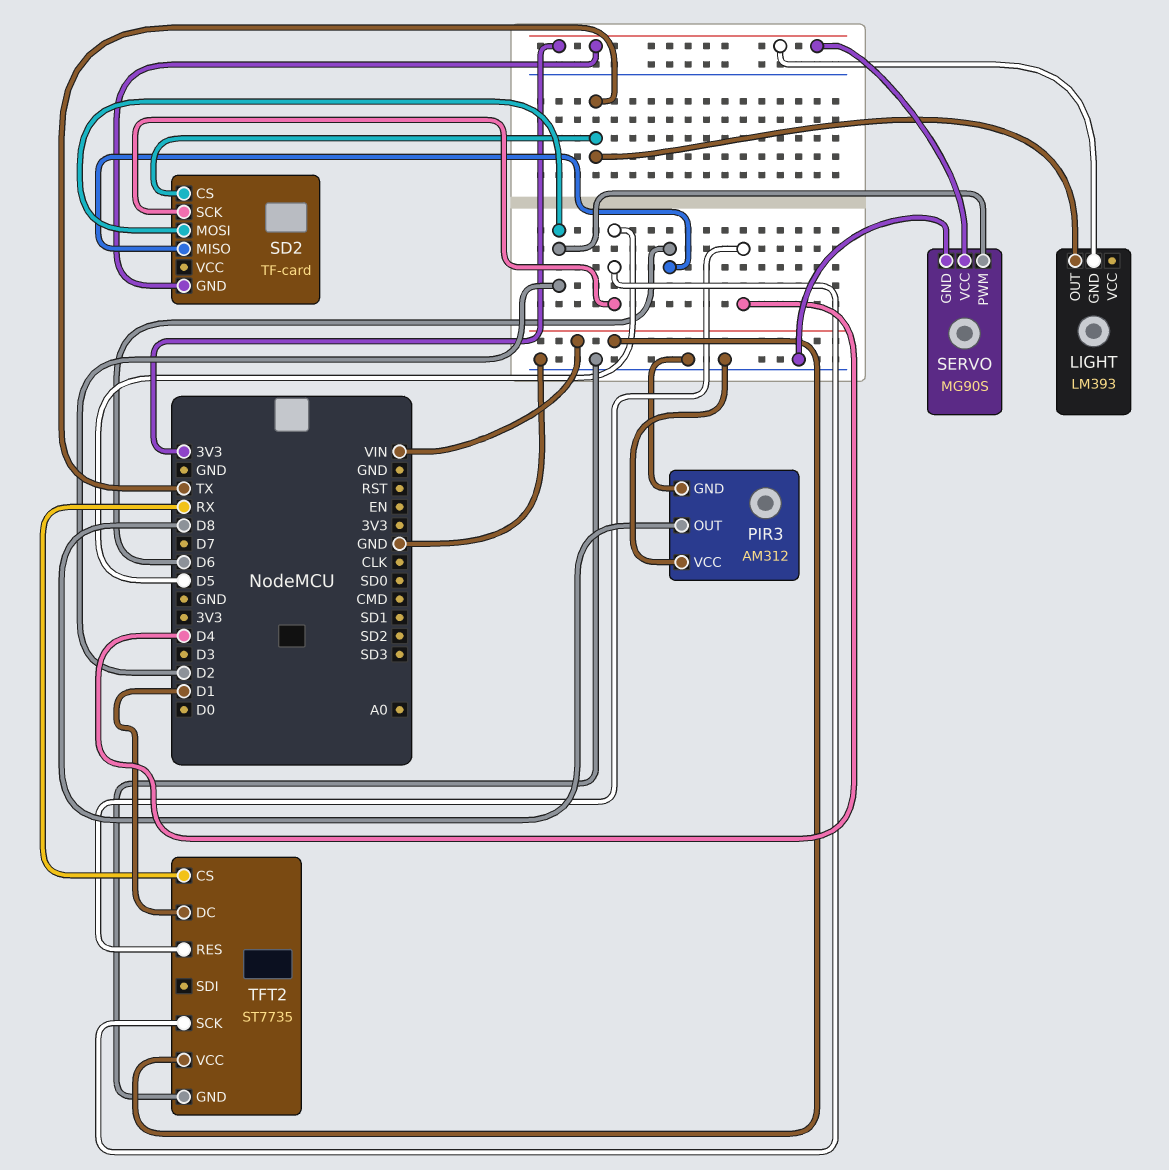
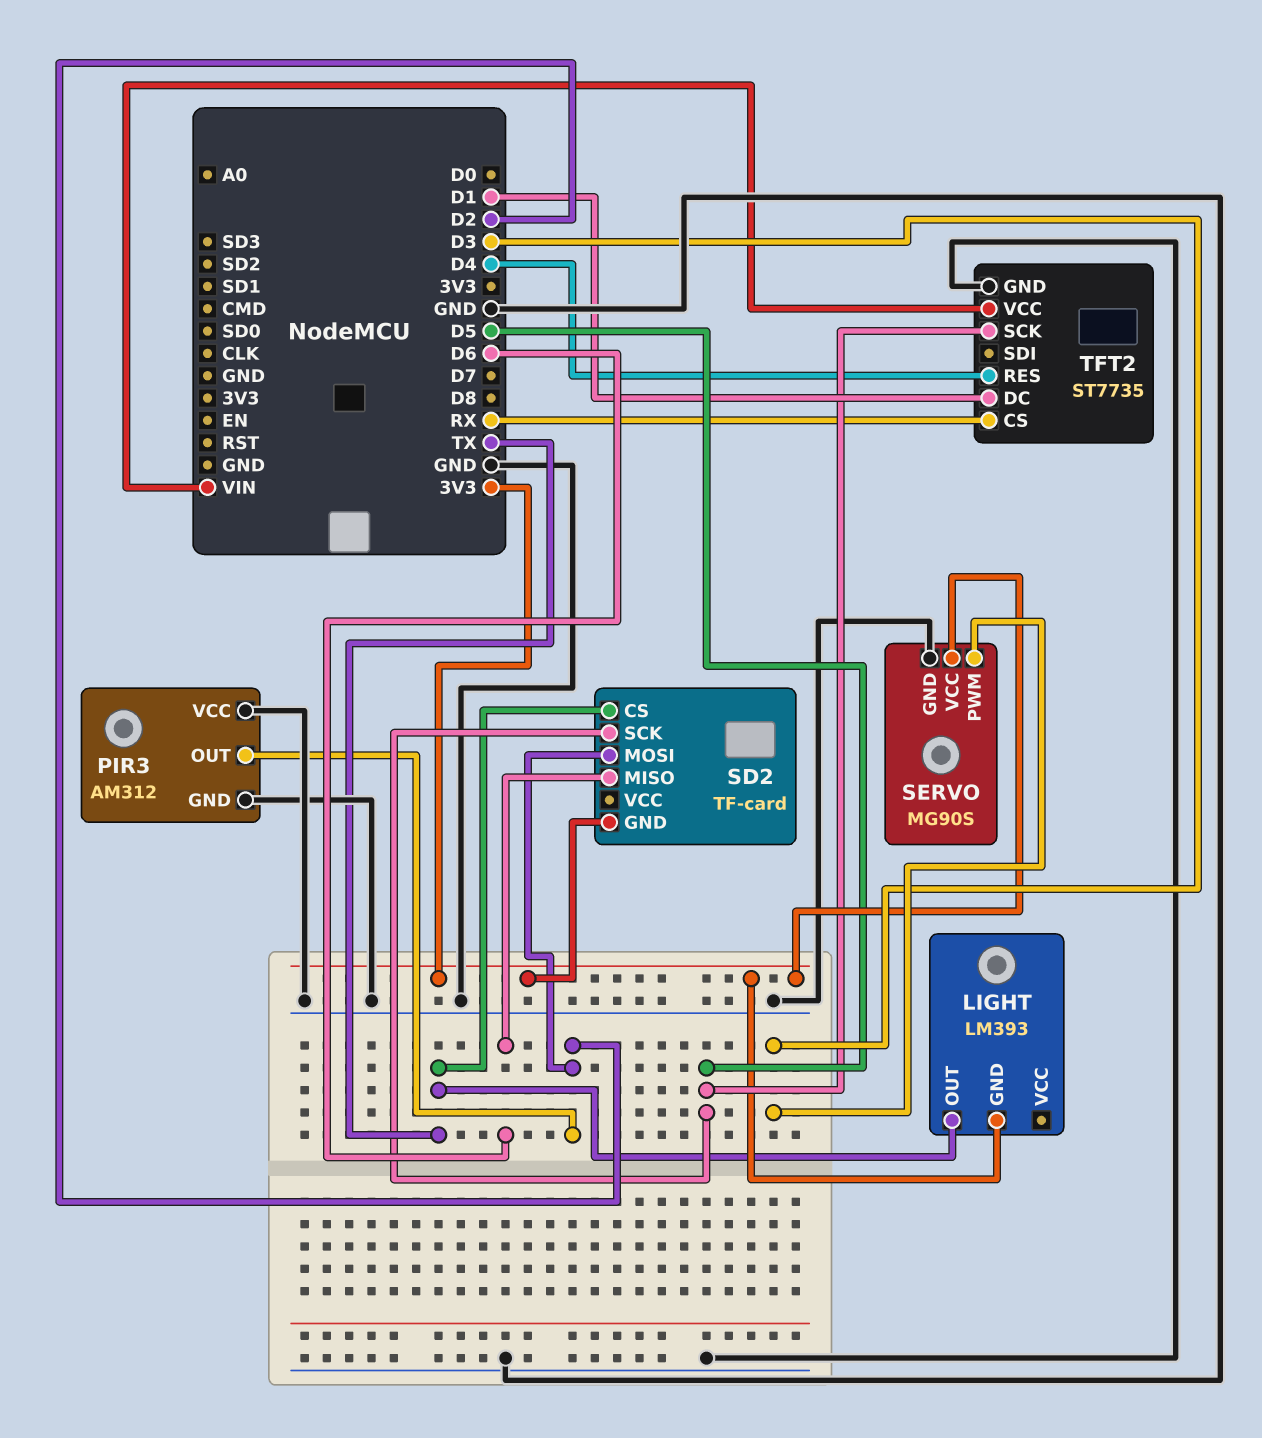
PIR3 pin OUT: D8 -> D2
SERVO pin PWM: D2 -> D3

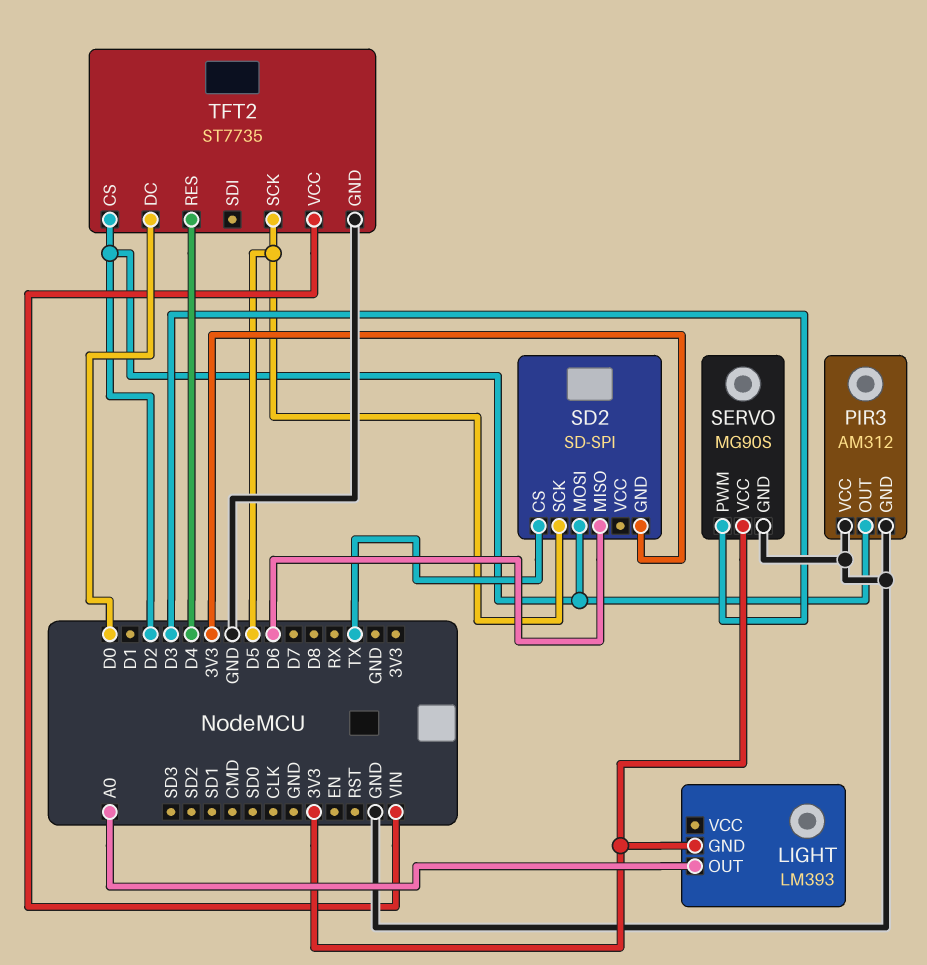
LIGHT pin OUT: TX -> A0
SD2: TF-card -> SD-SPI
TFT2 pin CS: RX -> D2
TFT2 pin DC: D1 -> D0

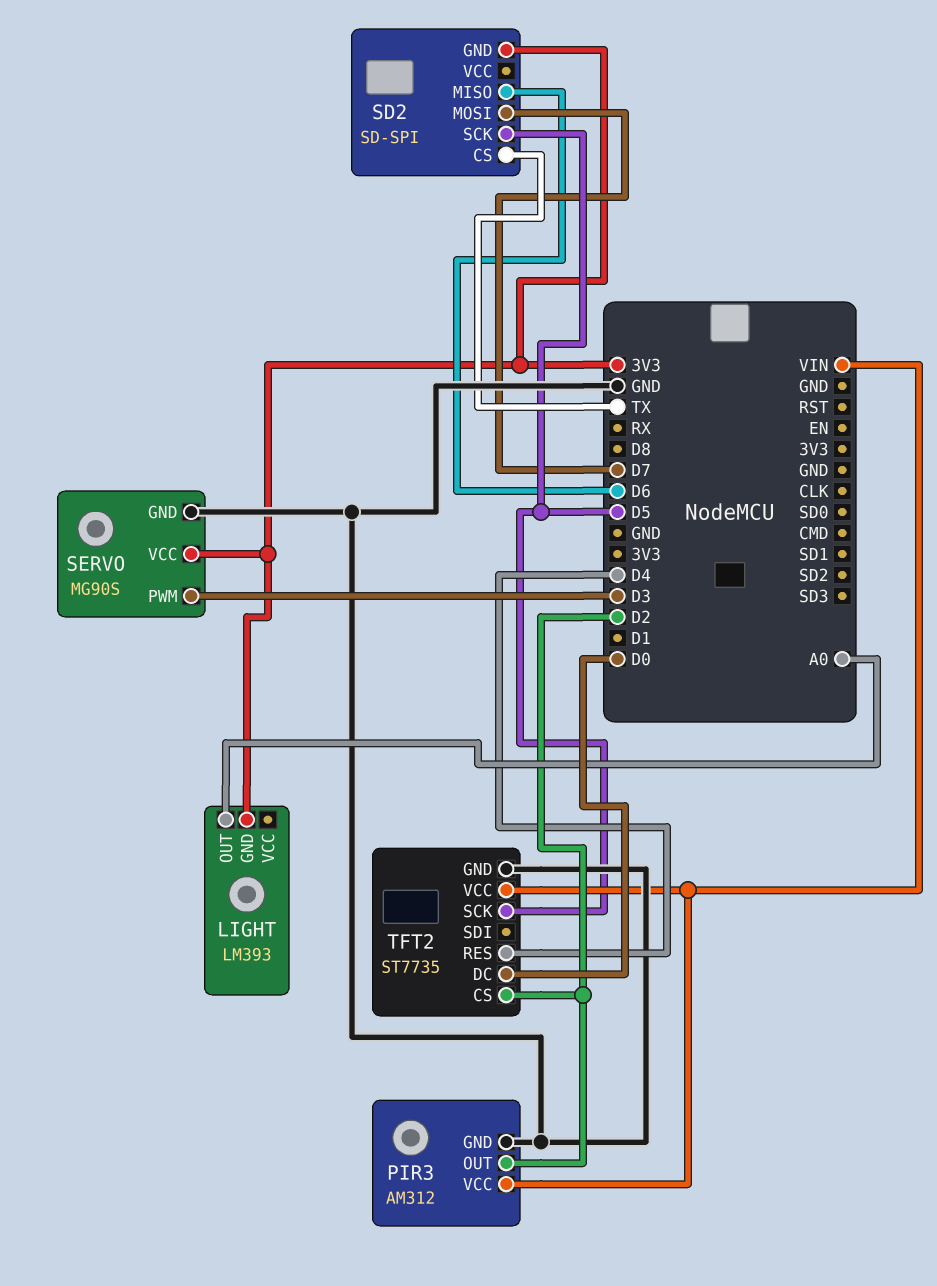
PIR3 pin VCC: GND -> VIN
SD2 pin MOSI: D2 -> D7

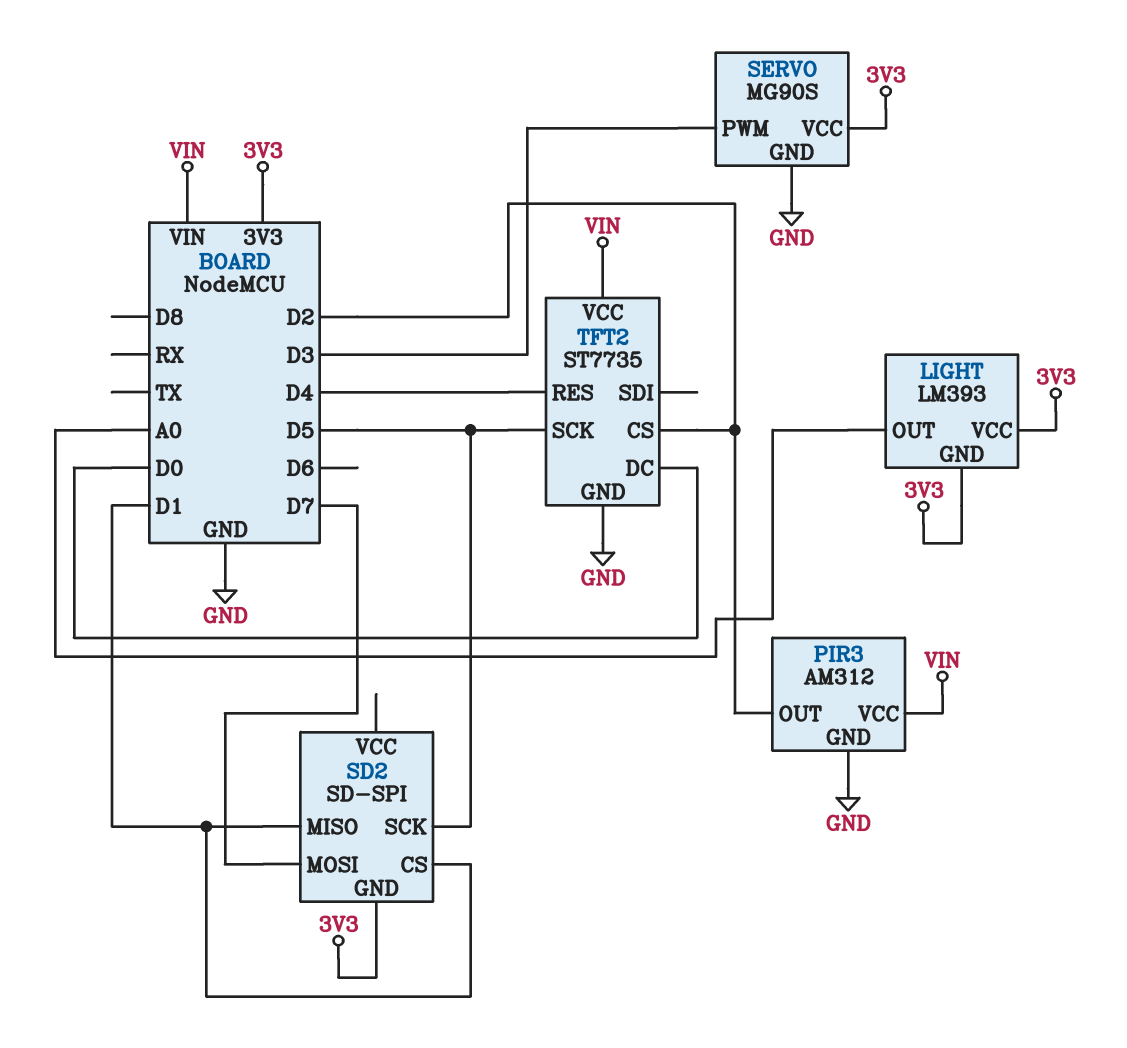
LIGHT pin VCC: none -> 3V3
SD2 pin CS: TX -> D1
SD2 pin MISO: D6 -> D1

